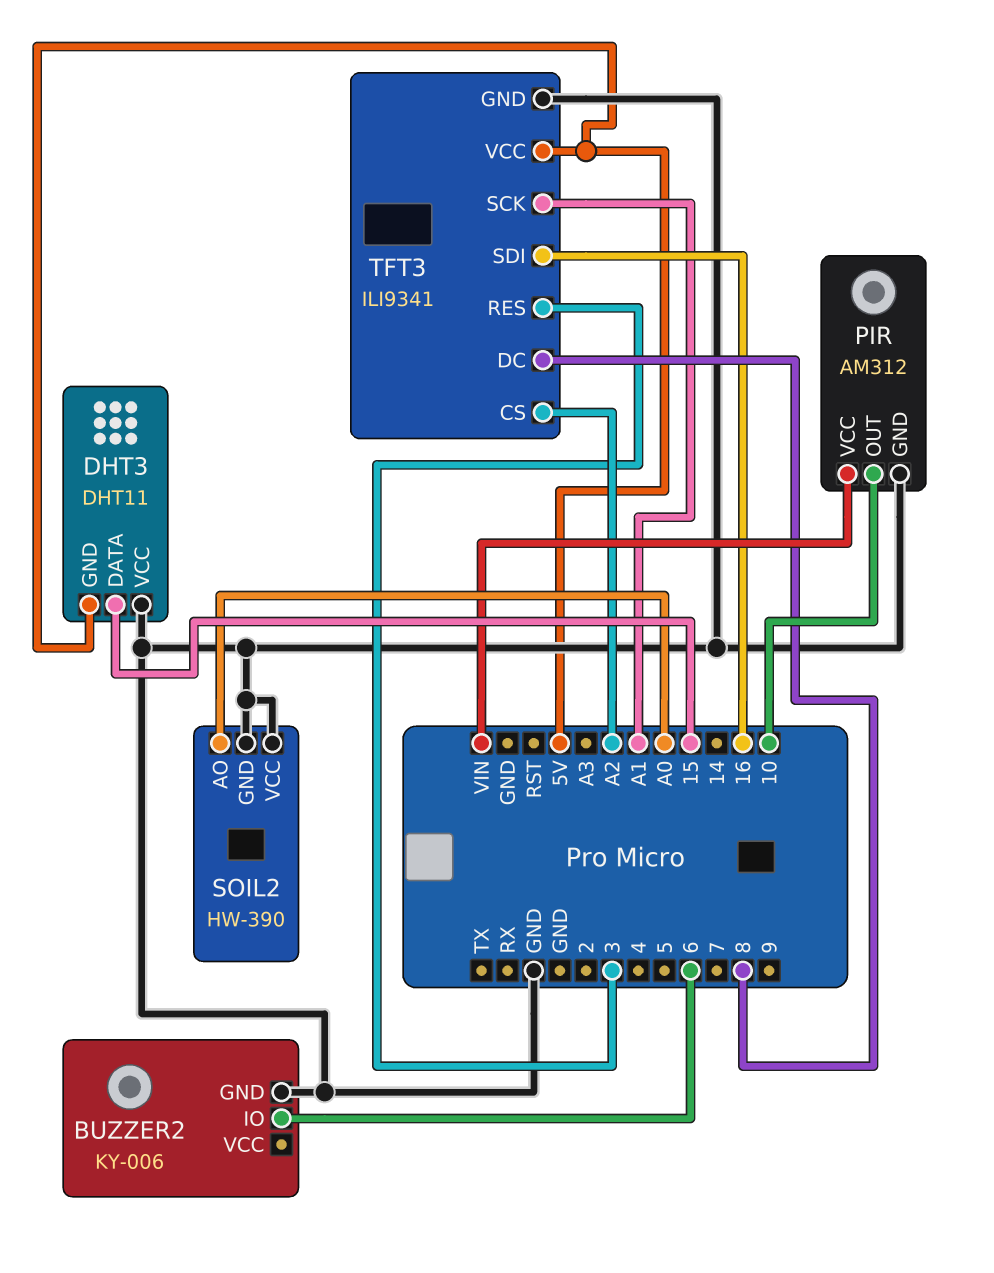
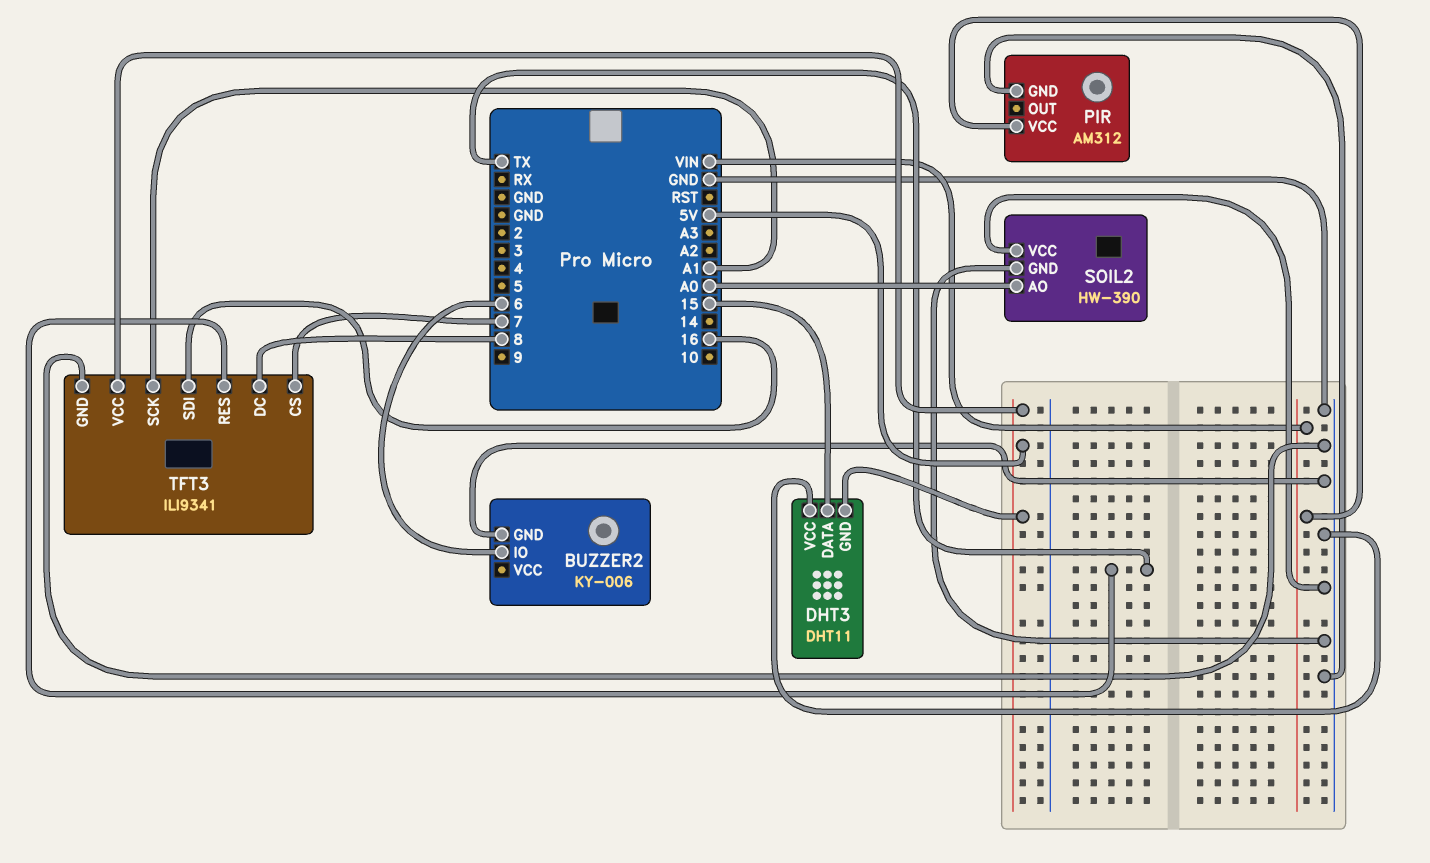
PIR pin OUT: 10 -> none
TFT3 pin CS: A2 -> 7
TFT3 pin RES: 3 -> TX

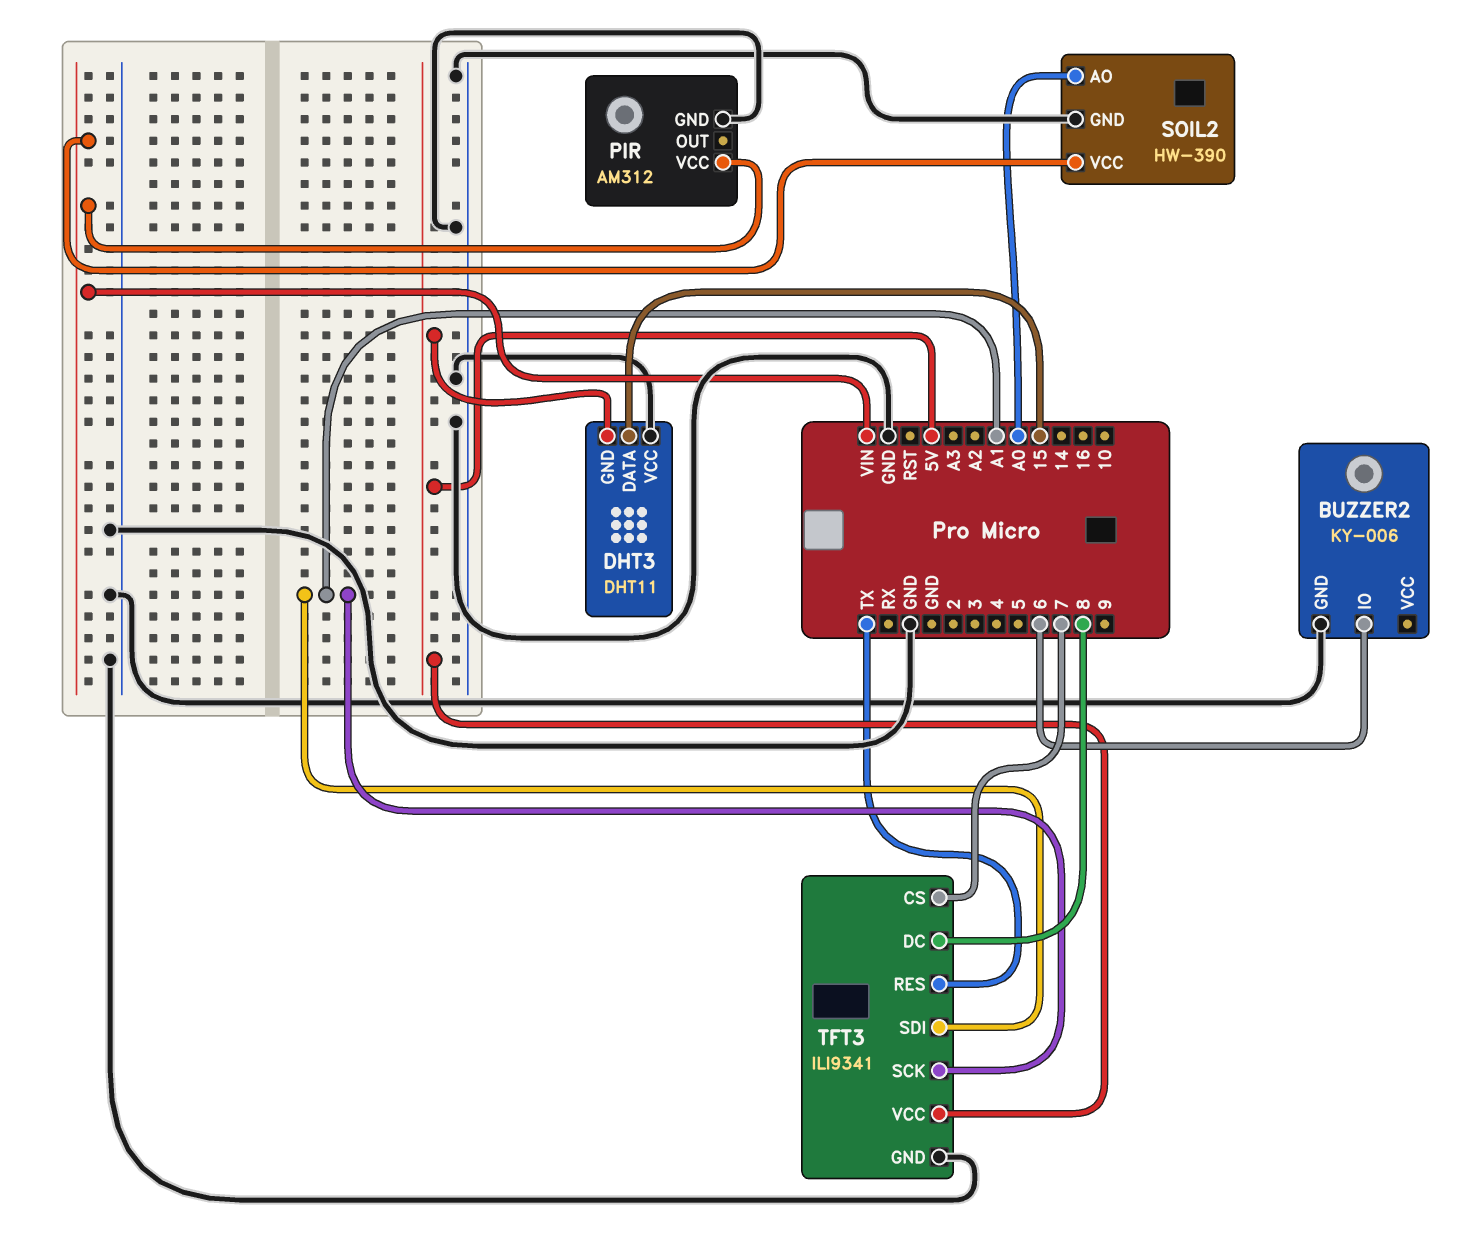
SOIL2 pin VCC: GND -> VIN
TFT3 pin SDI: 16 -> A1

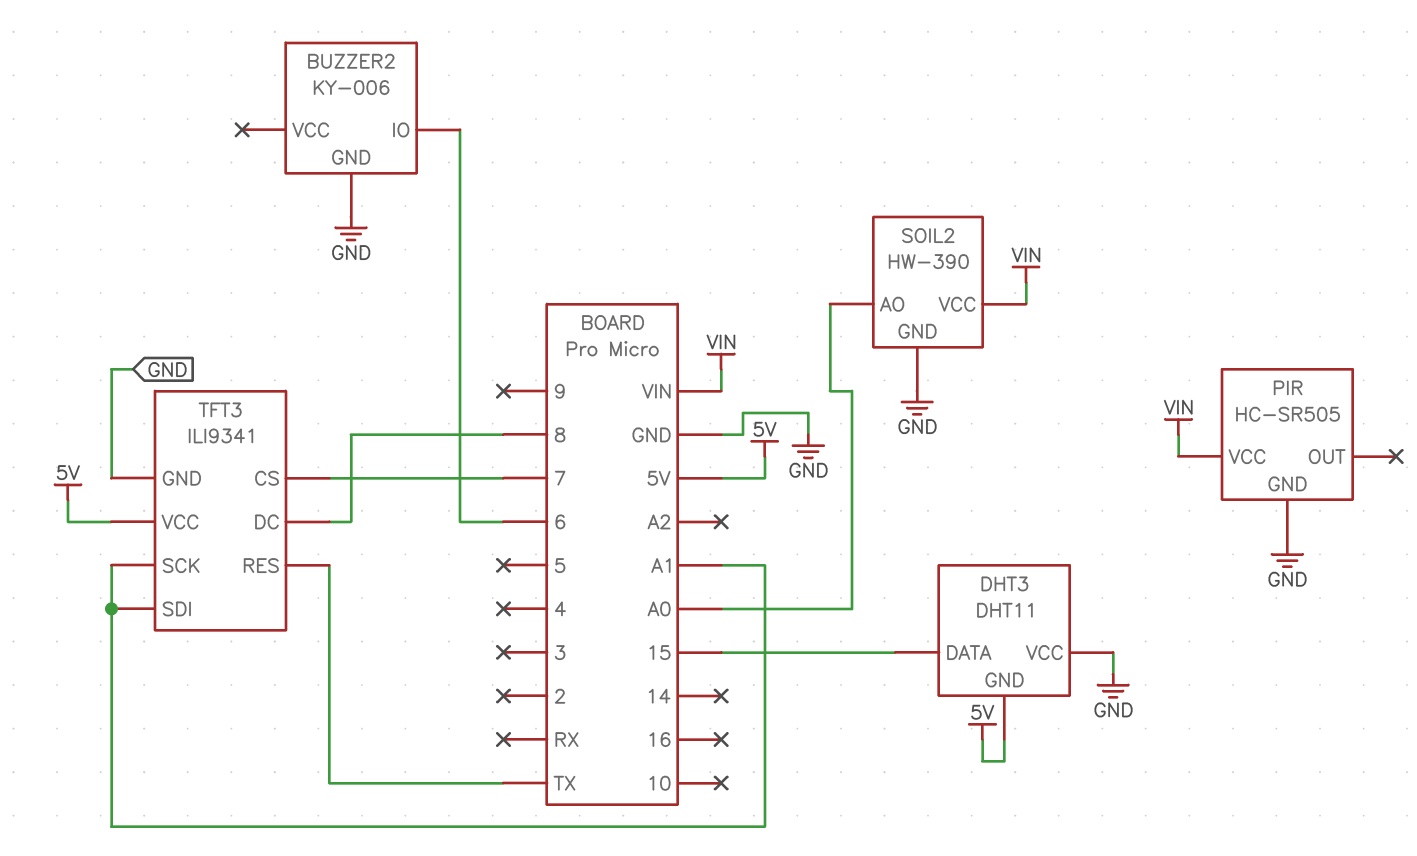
PIR: AM312 -> HC-SR505

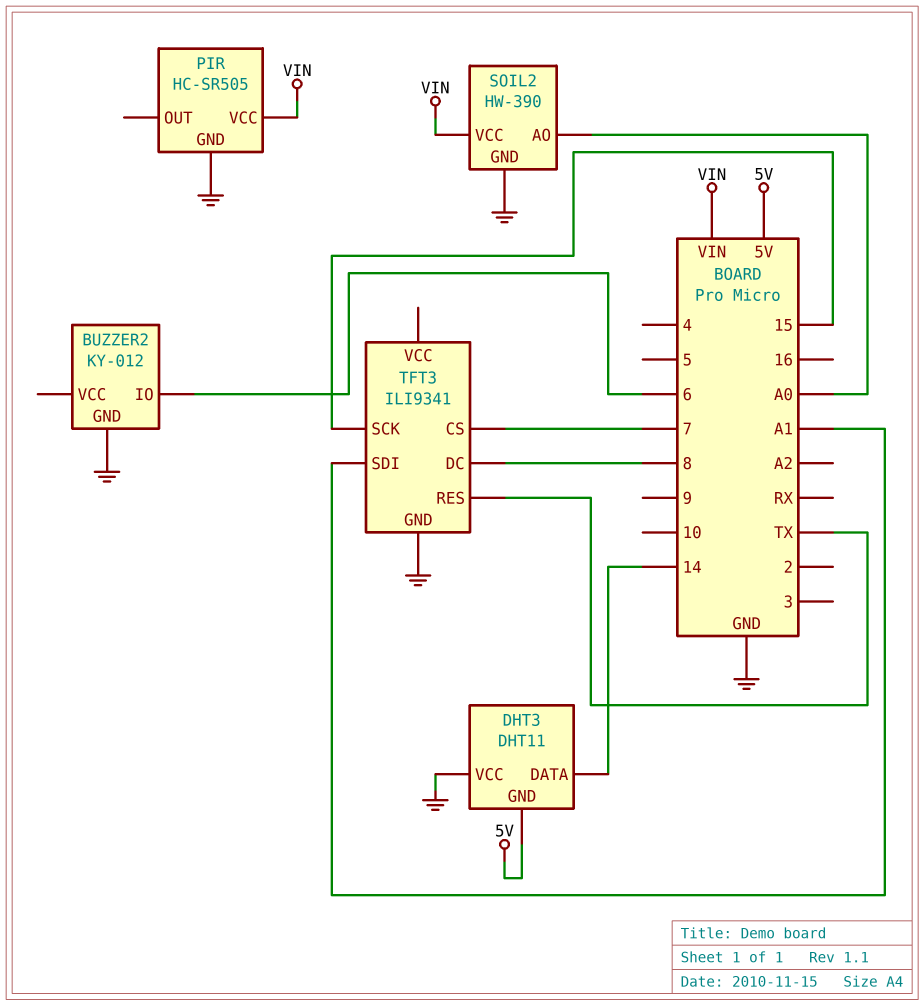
BUZZER2: KY-006 -> KY-012
DHT3 pin DATA: 15 -> 14
TFT3 pin SCK: A1 -> 15
TFT3 pin VCC: 5V -> none

